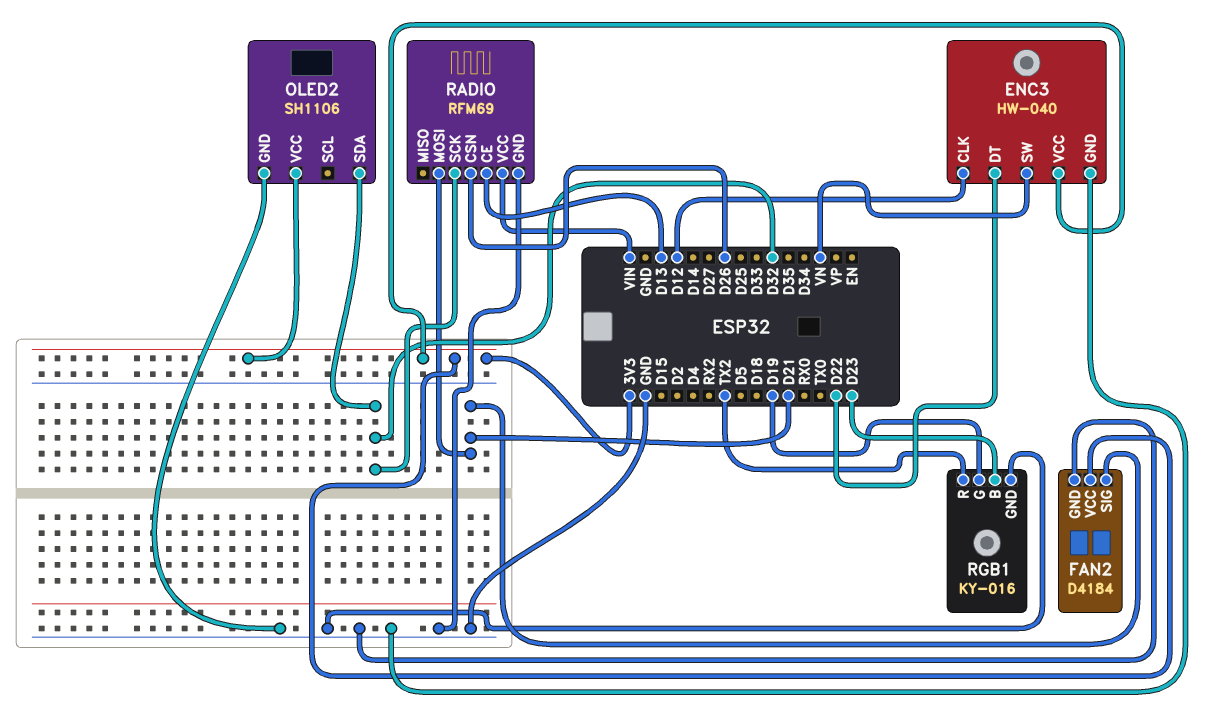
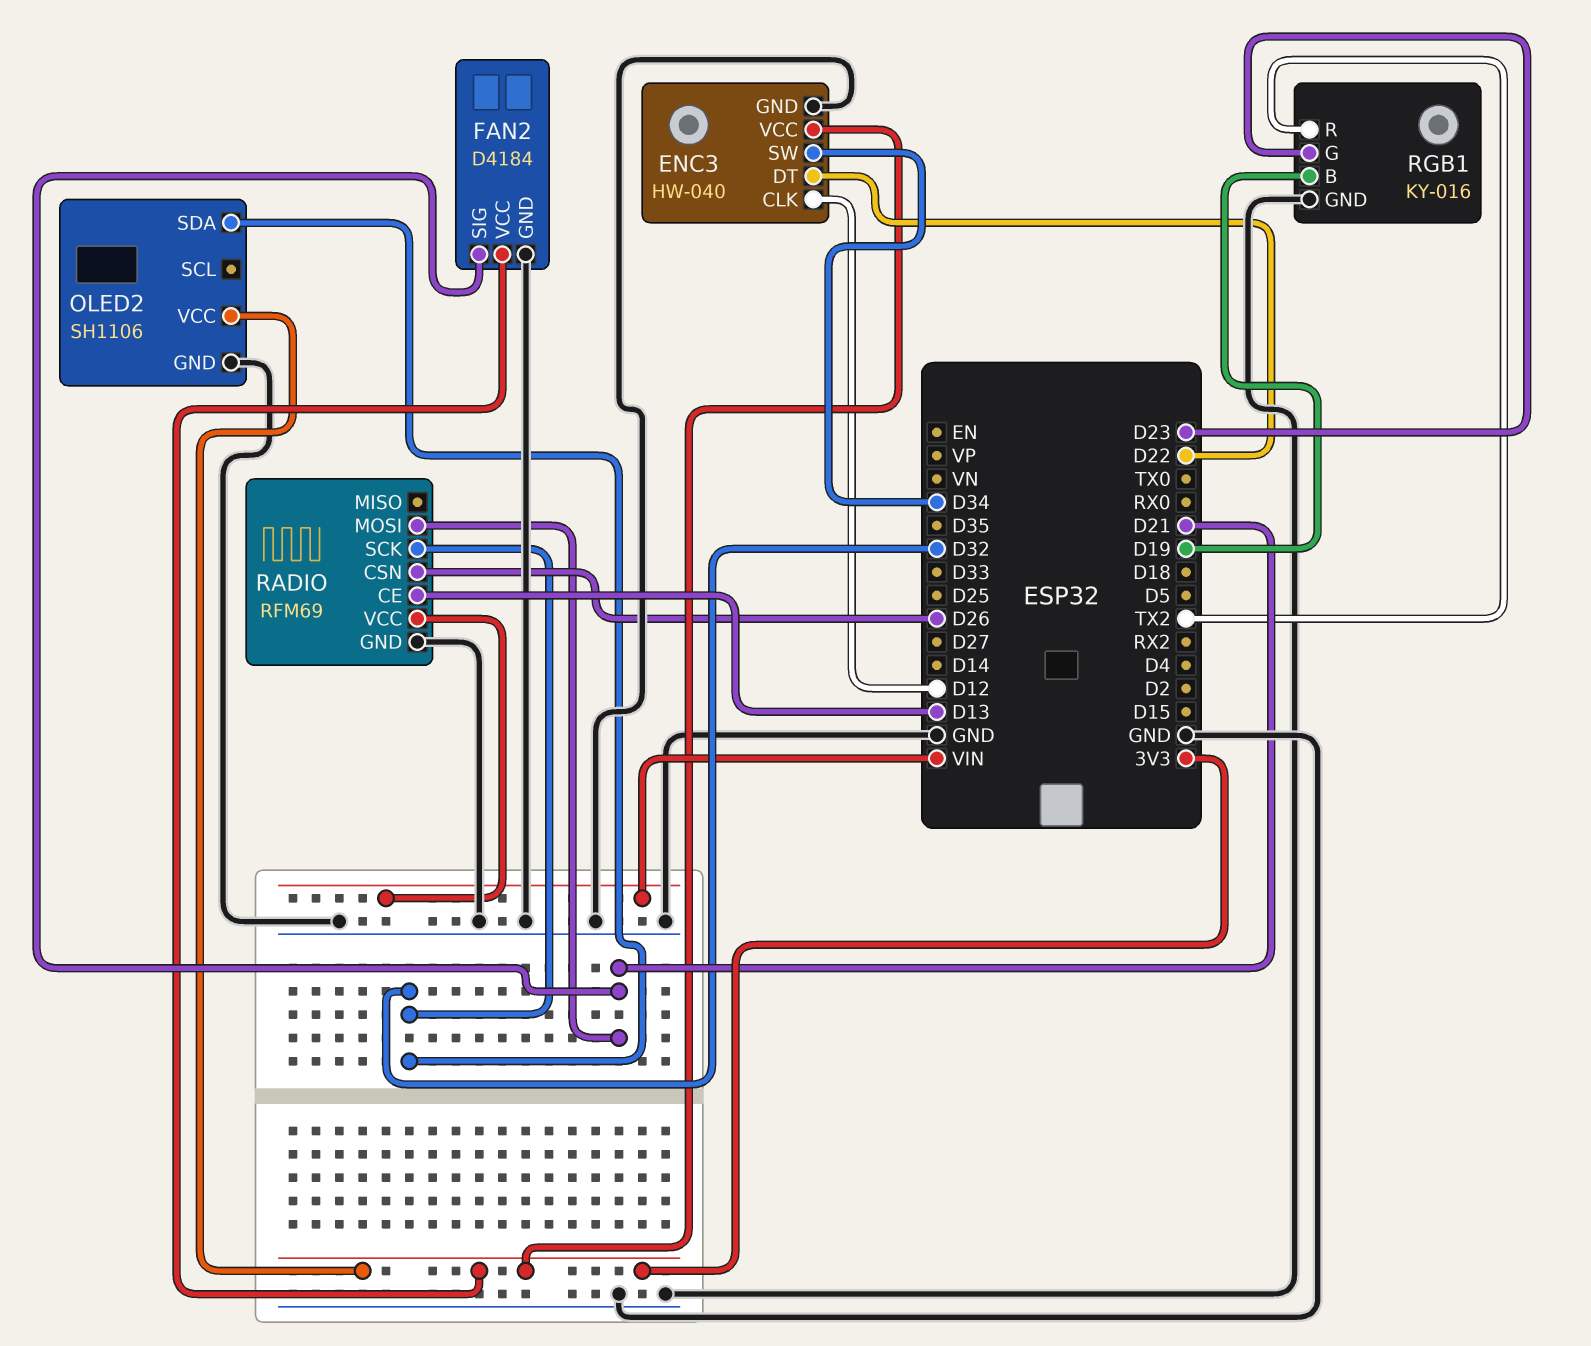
ENC3 pin SW: VN -> D34
RGB1 pin B: D23 -> D19
RGB1 pin G: D19 -> D23

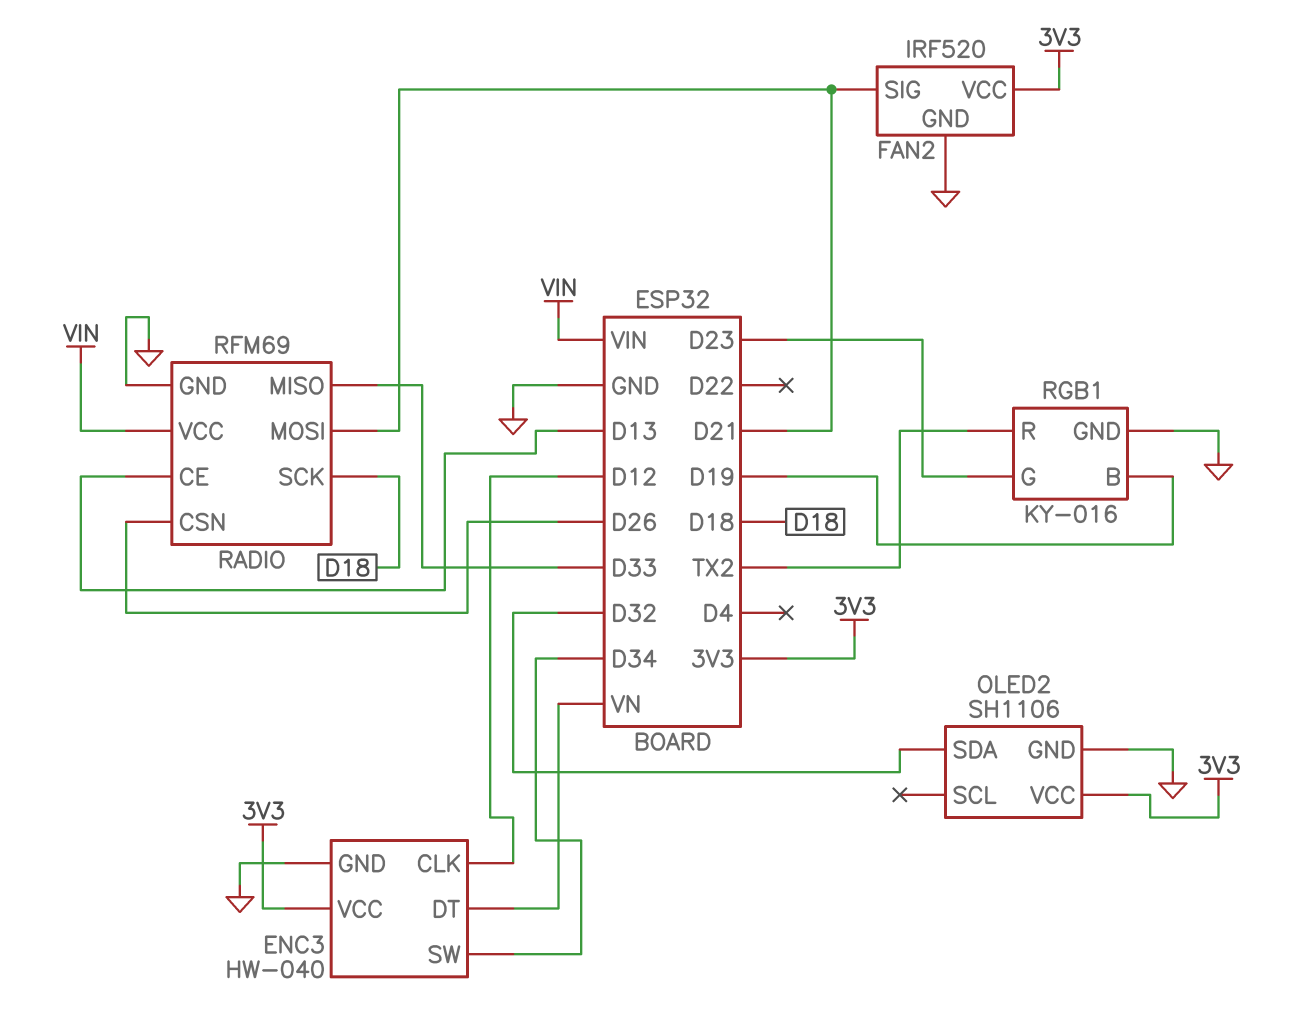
ENC3 pin DT: D22 -> VN
FAN2: D4184 -> IRF520
RADIO pin MISO: none -> D33
RADIO pin SCK: D32 -> D18

